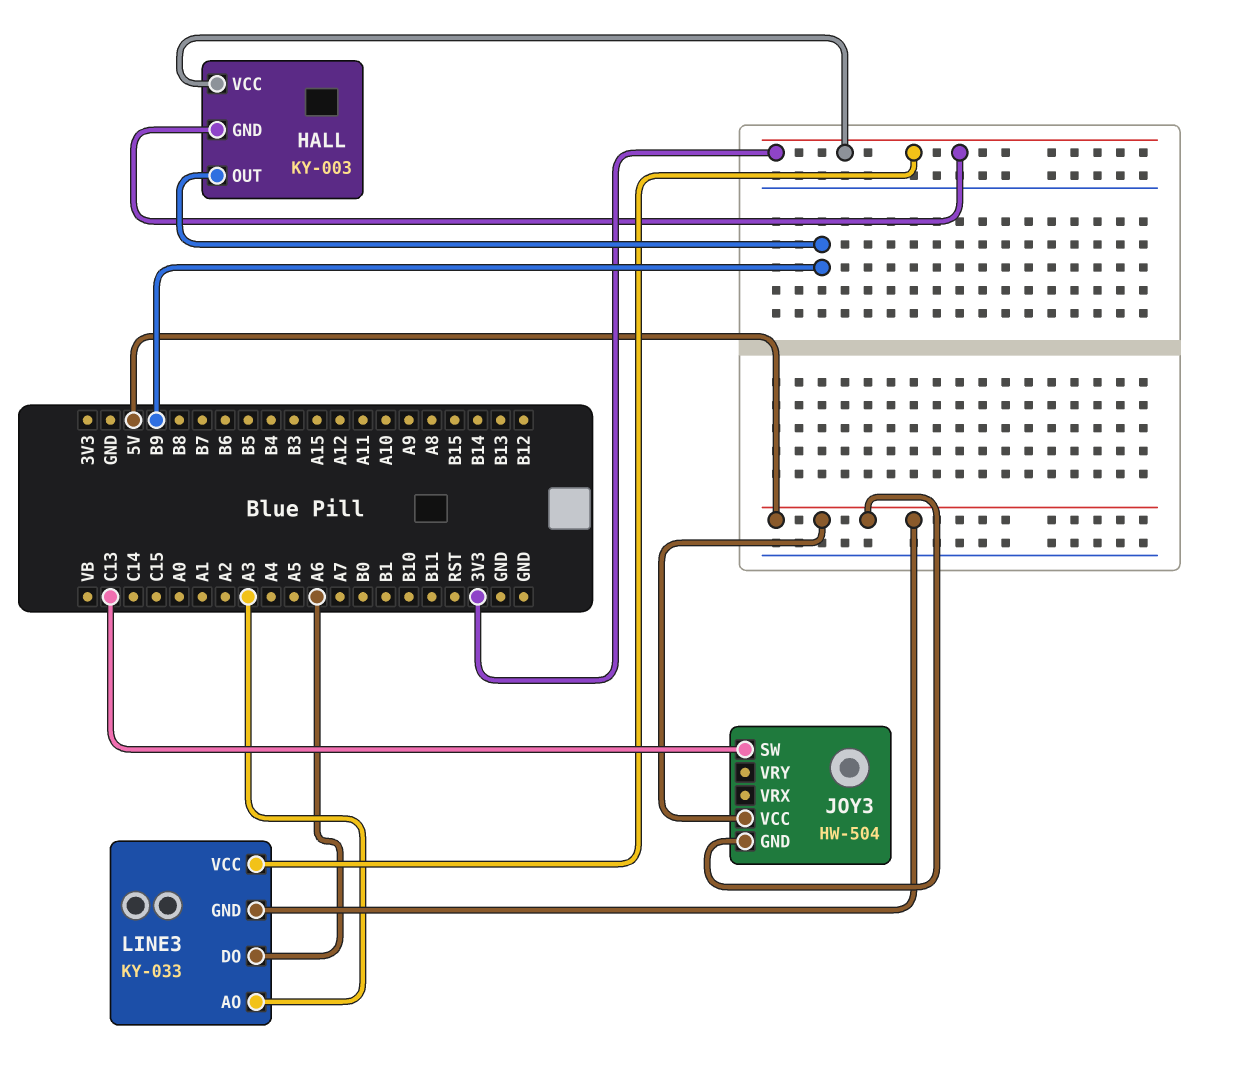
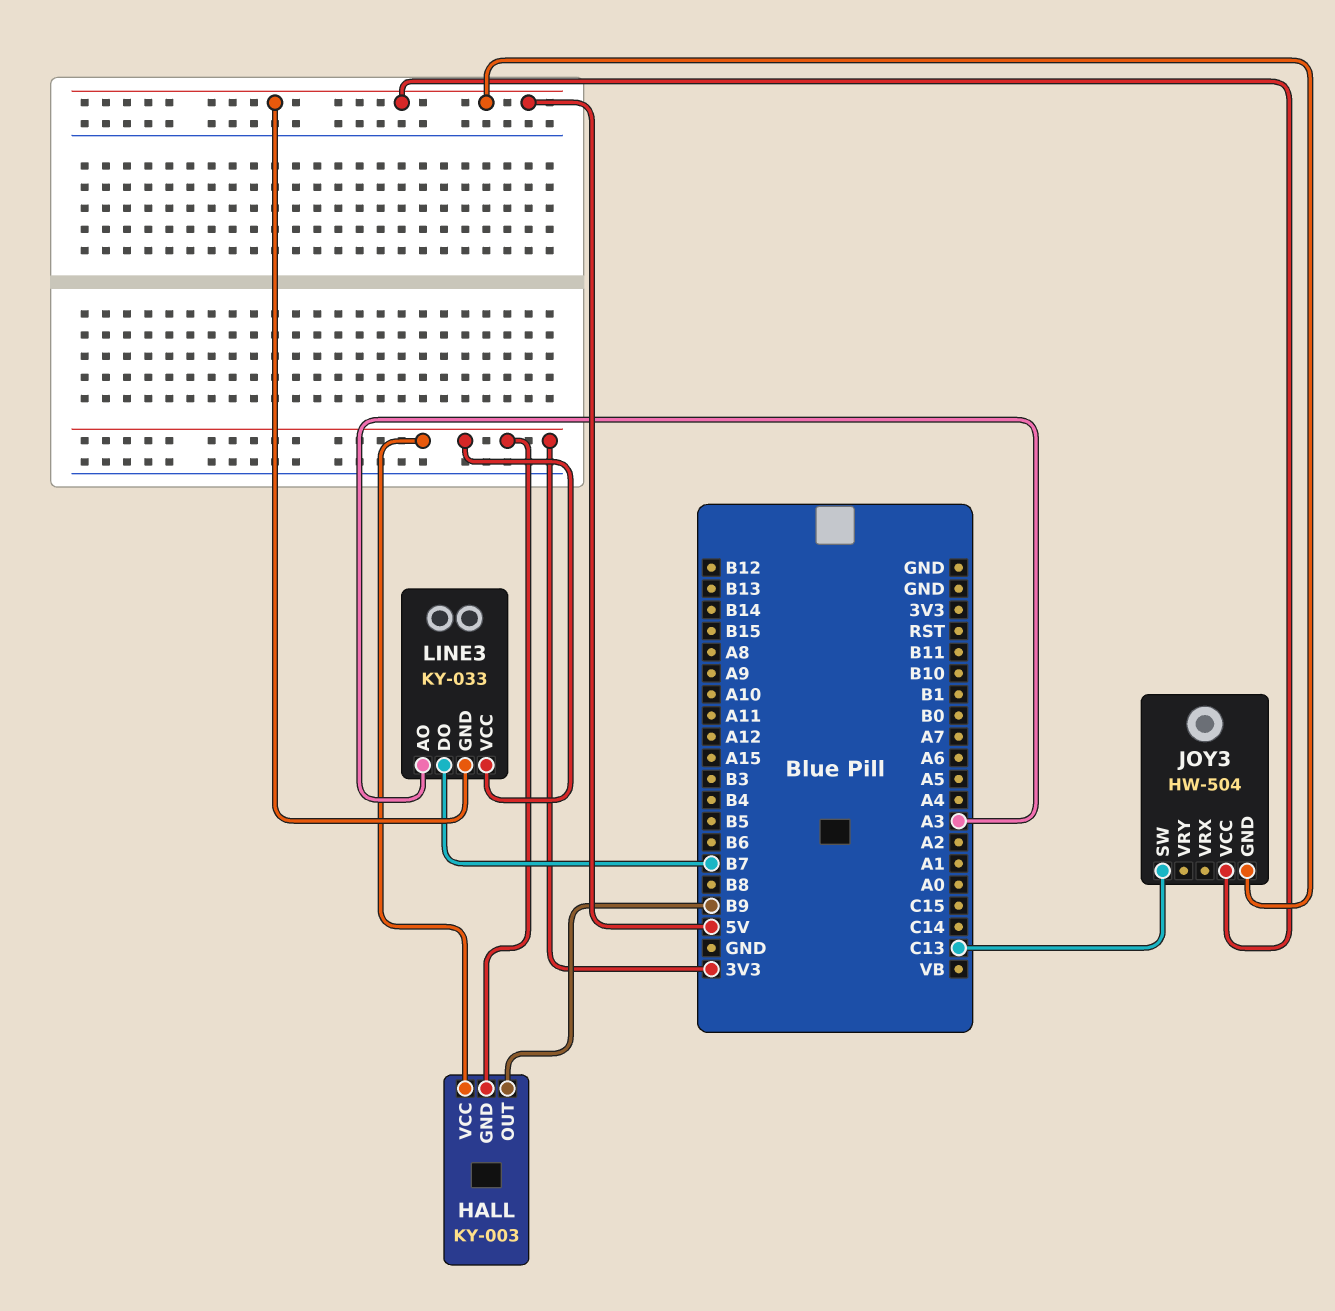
LINE3 pin DO: A6 -> B7

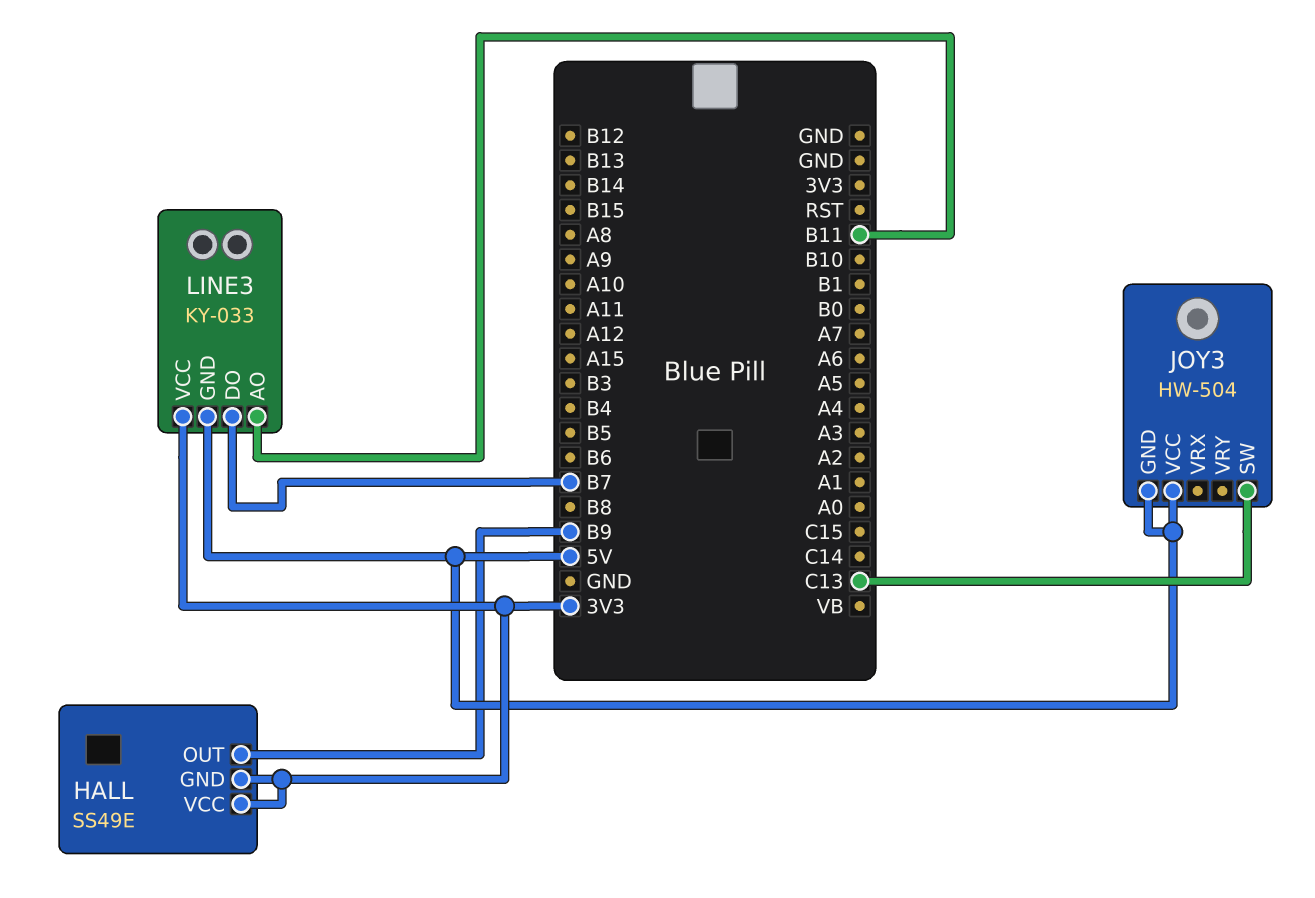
HALL: KY-003 -> SS49E
LINE3 pin AO: A3 -> B11

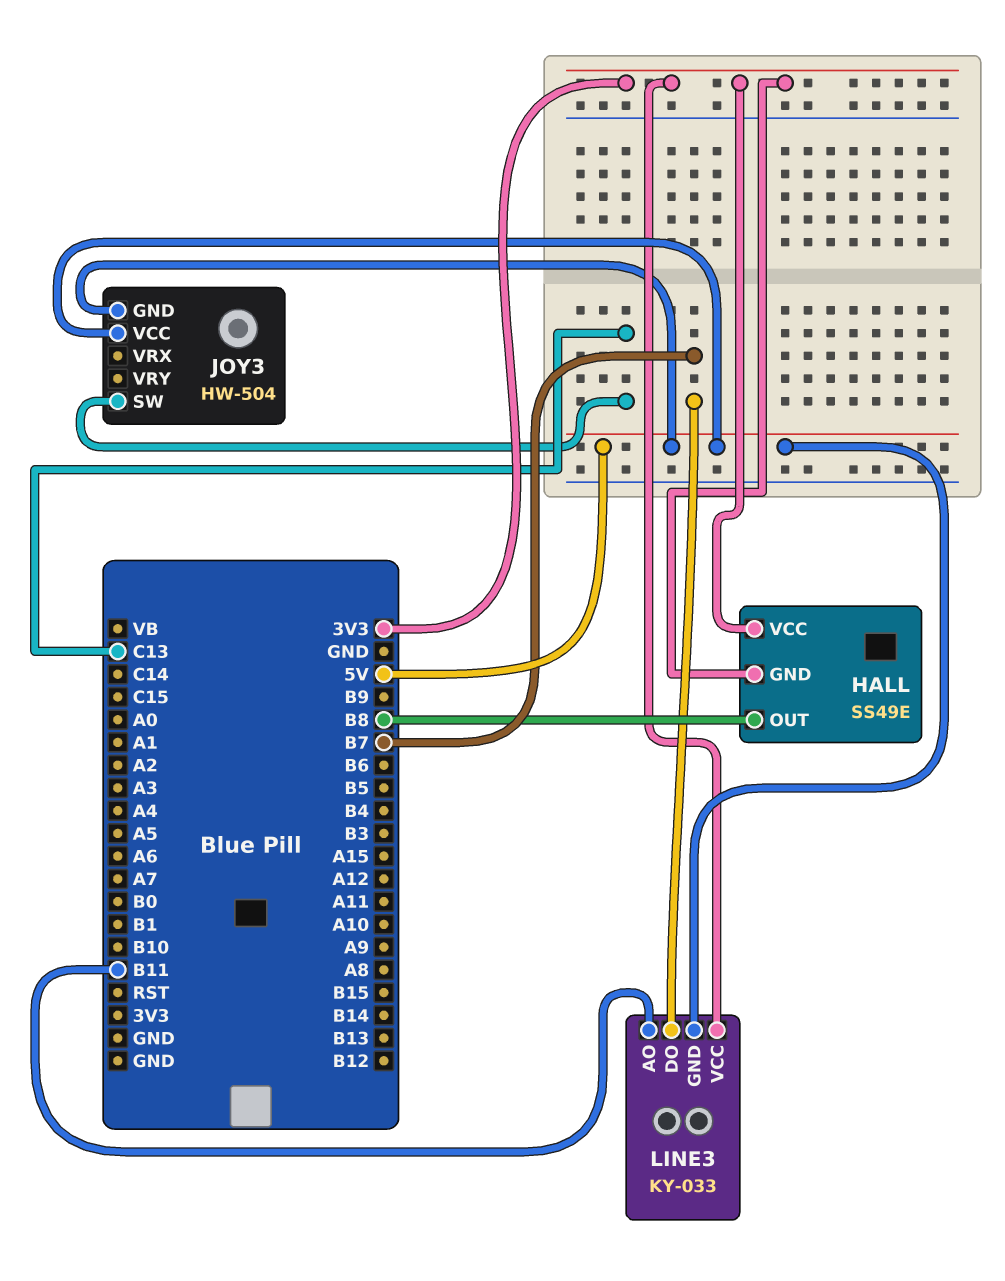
HALL pin OUT: B9 -> B8

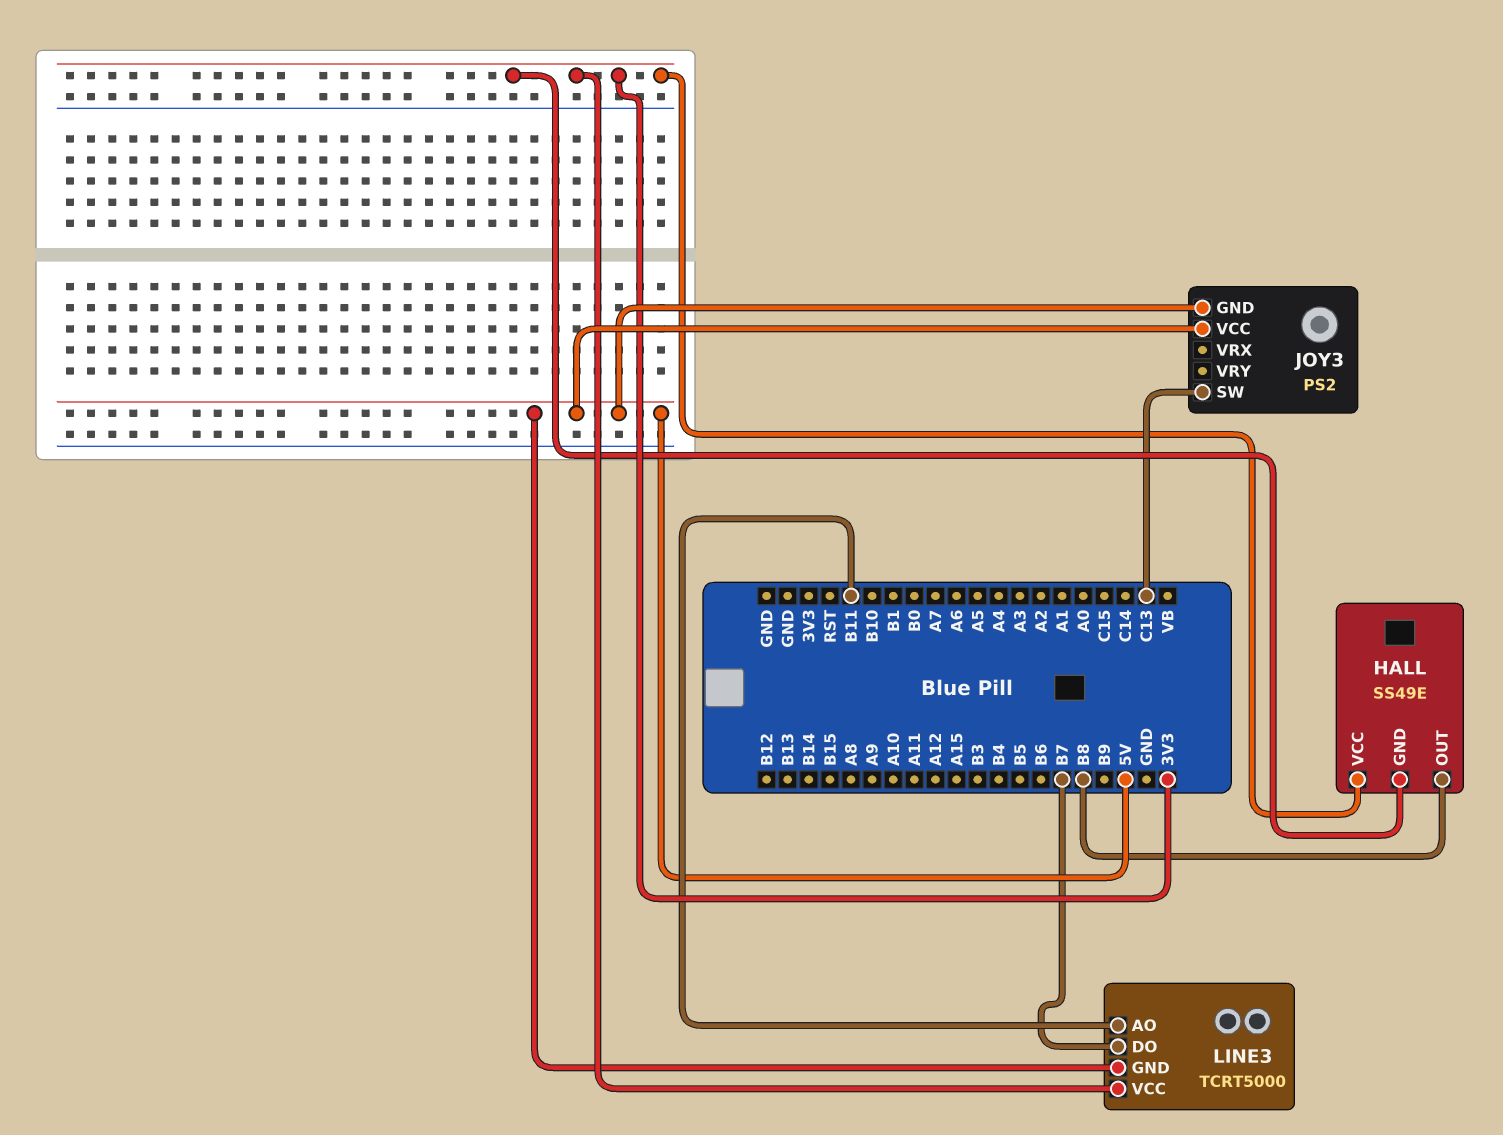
JOY3: HW-504 -> PS2
LINE3: KY-033 -> TCRT5000

